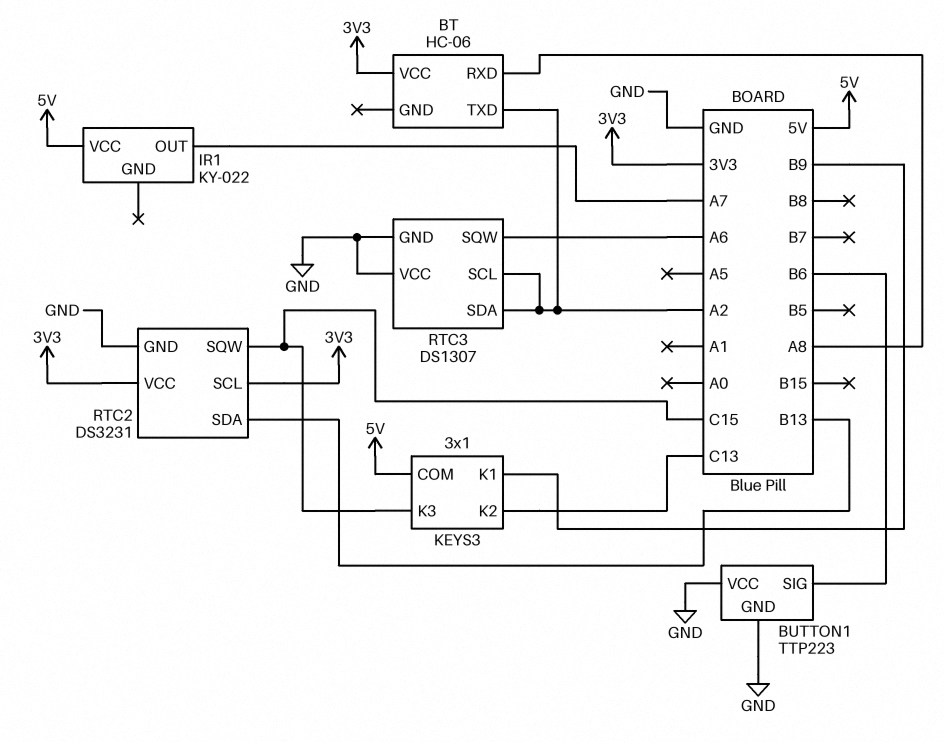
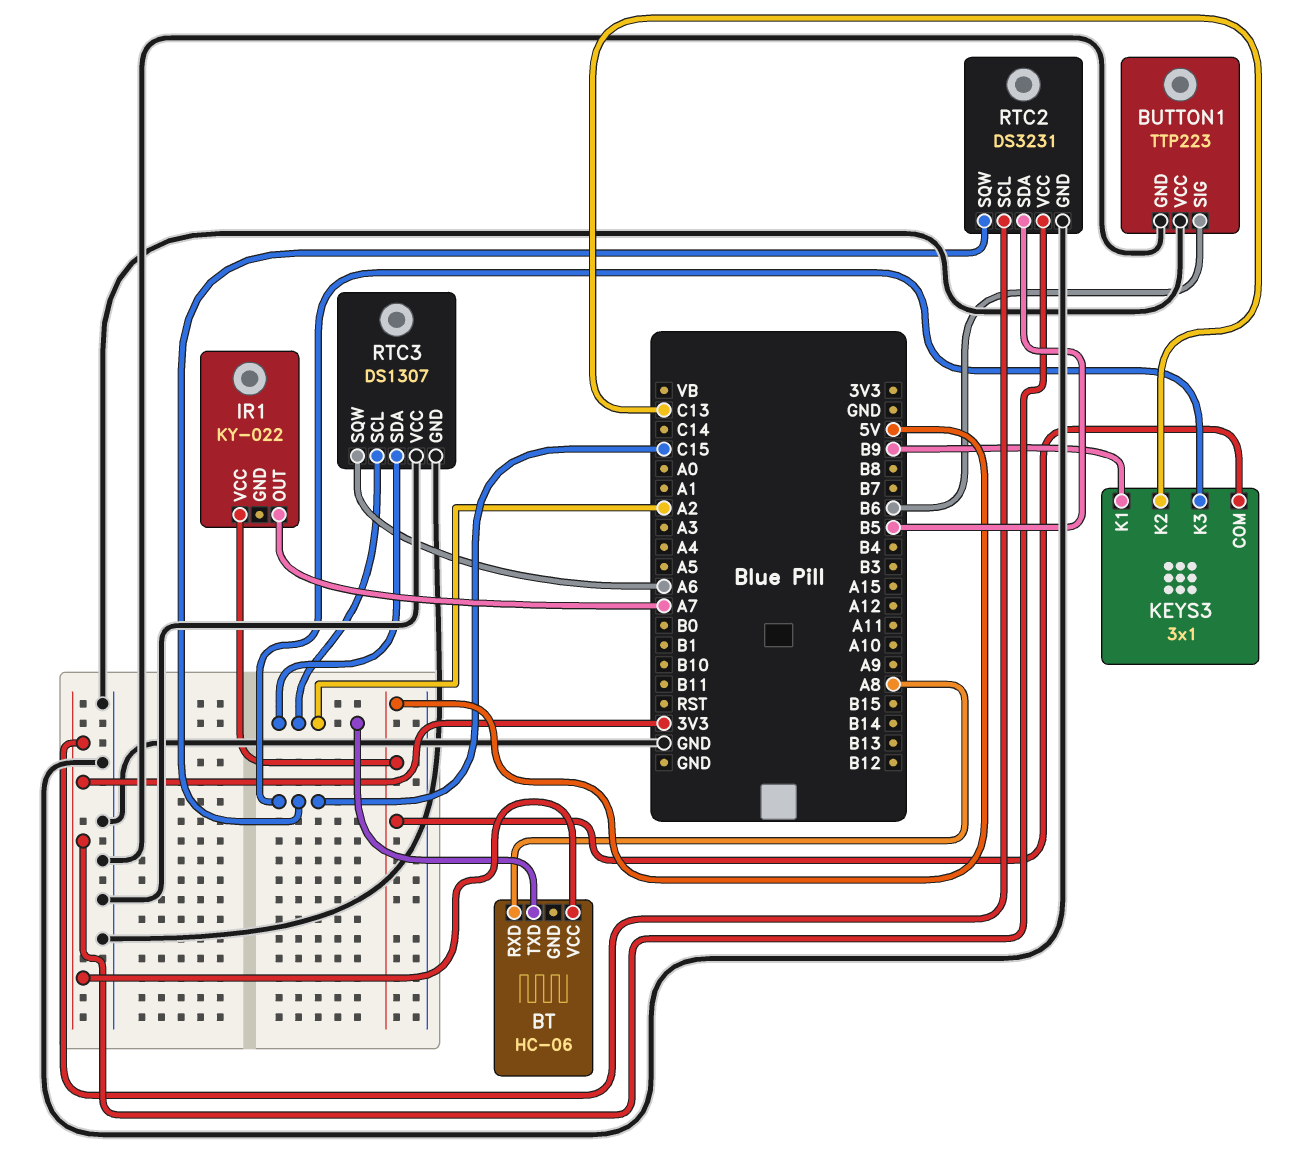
RTC2 pin SDA: B13 -> B5

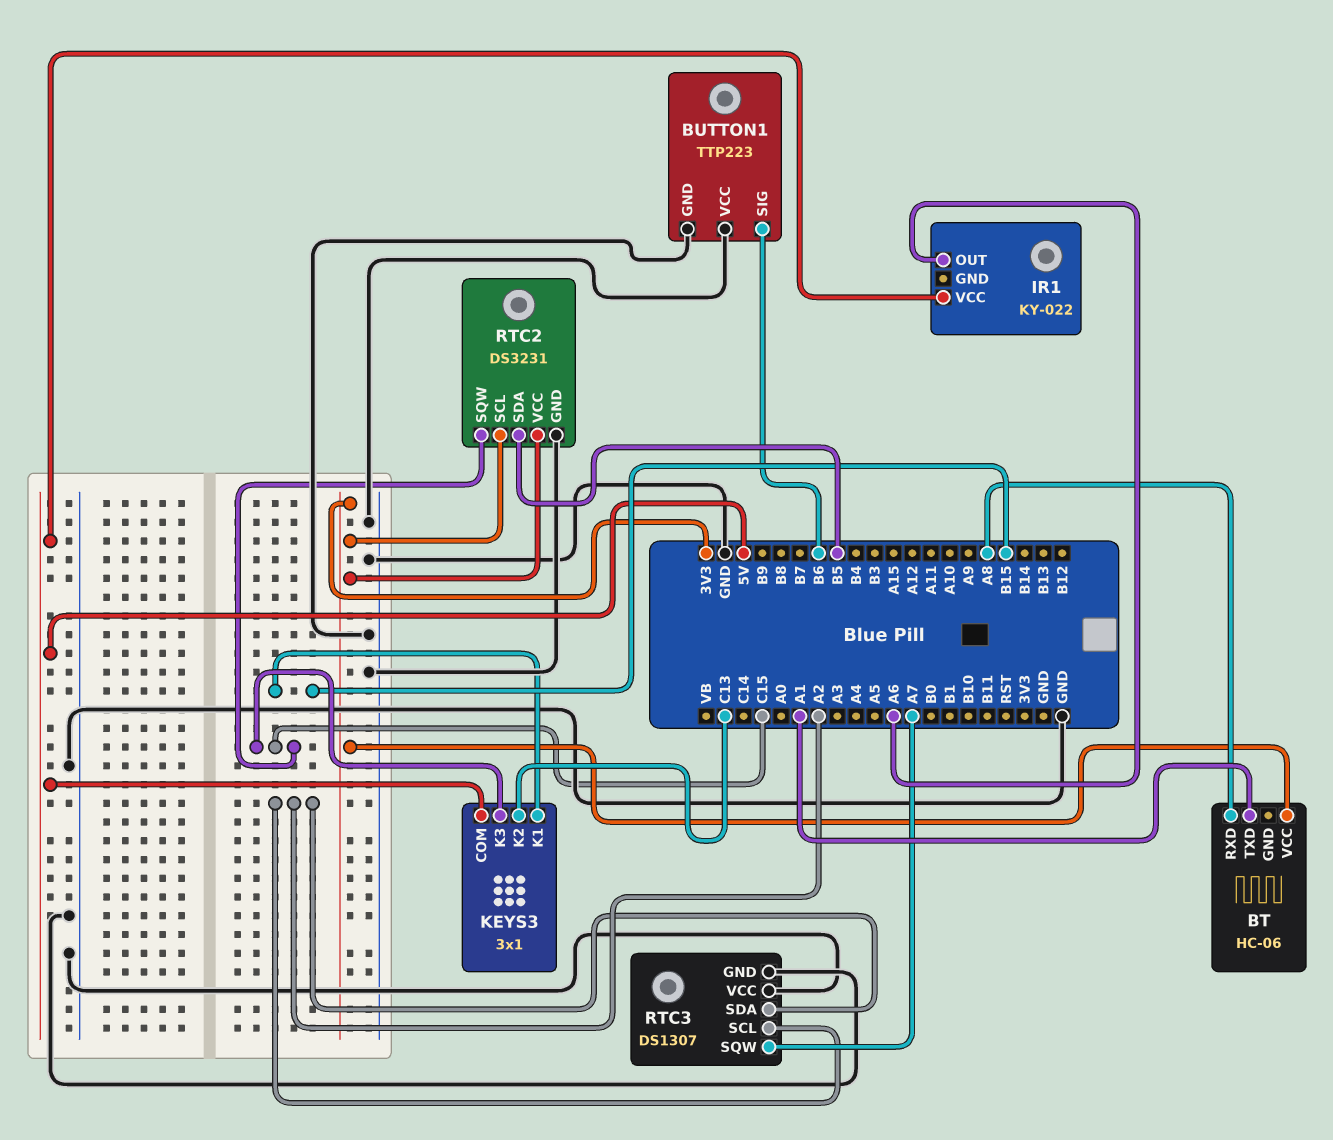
BT pin TXD: A2 -> A1
IR1 pin OUT: A7 -> A6
KEYS3 pin K1: B9 -> B15
RTC3 pin SQW: A6 -> A7

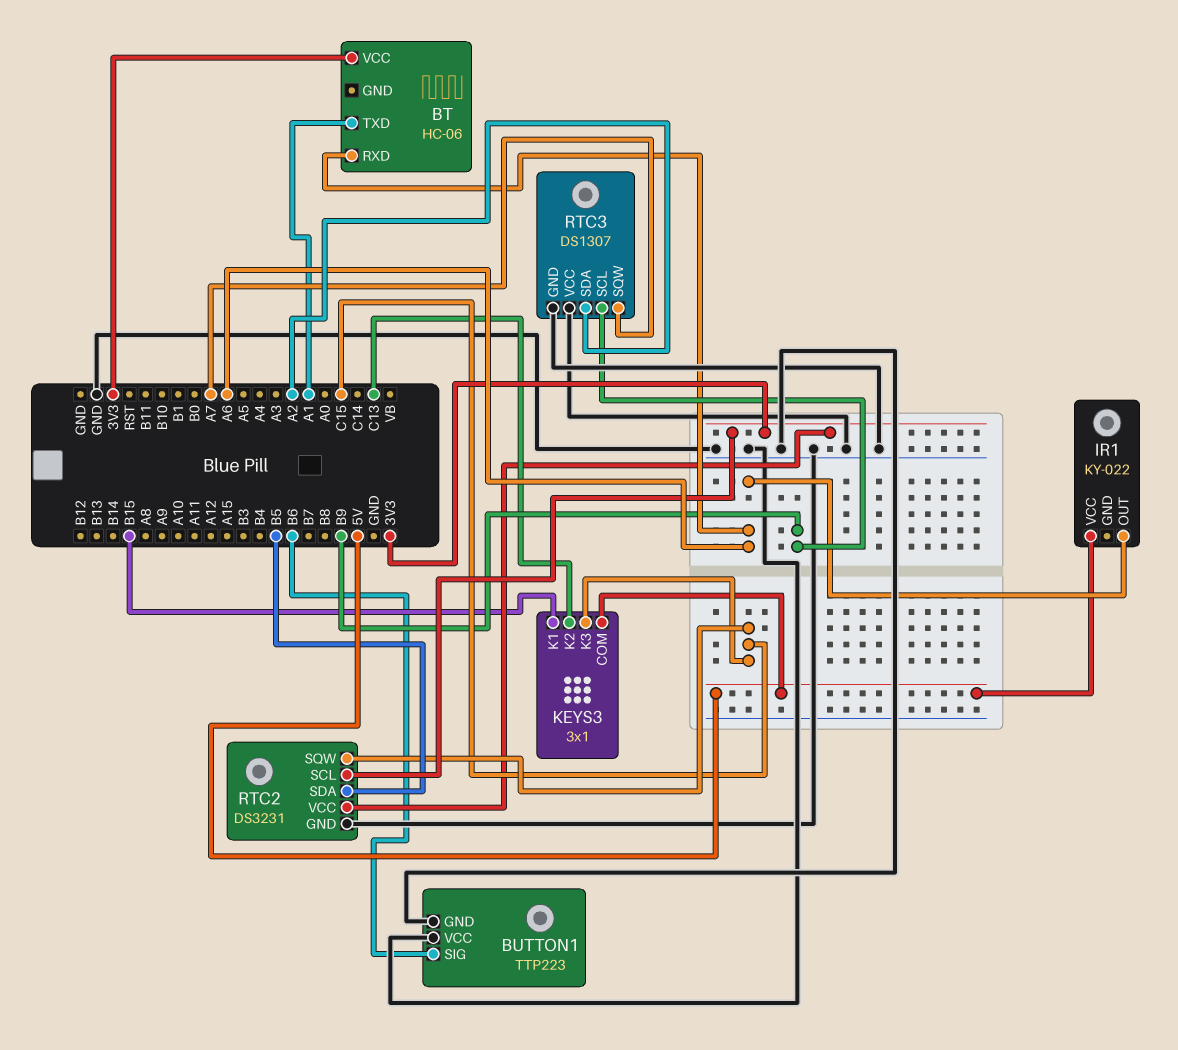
BT pin RXD: A8 -> A6
RTC3 pin SCL: A2 -> B9

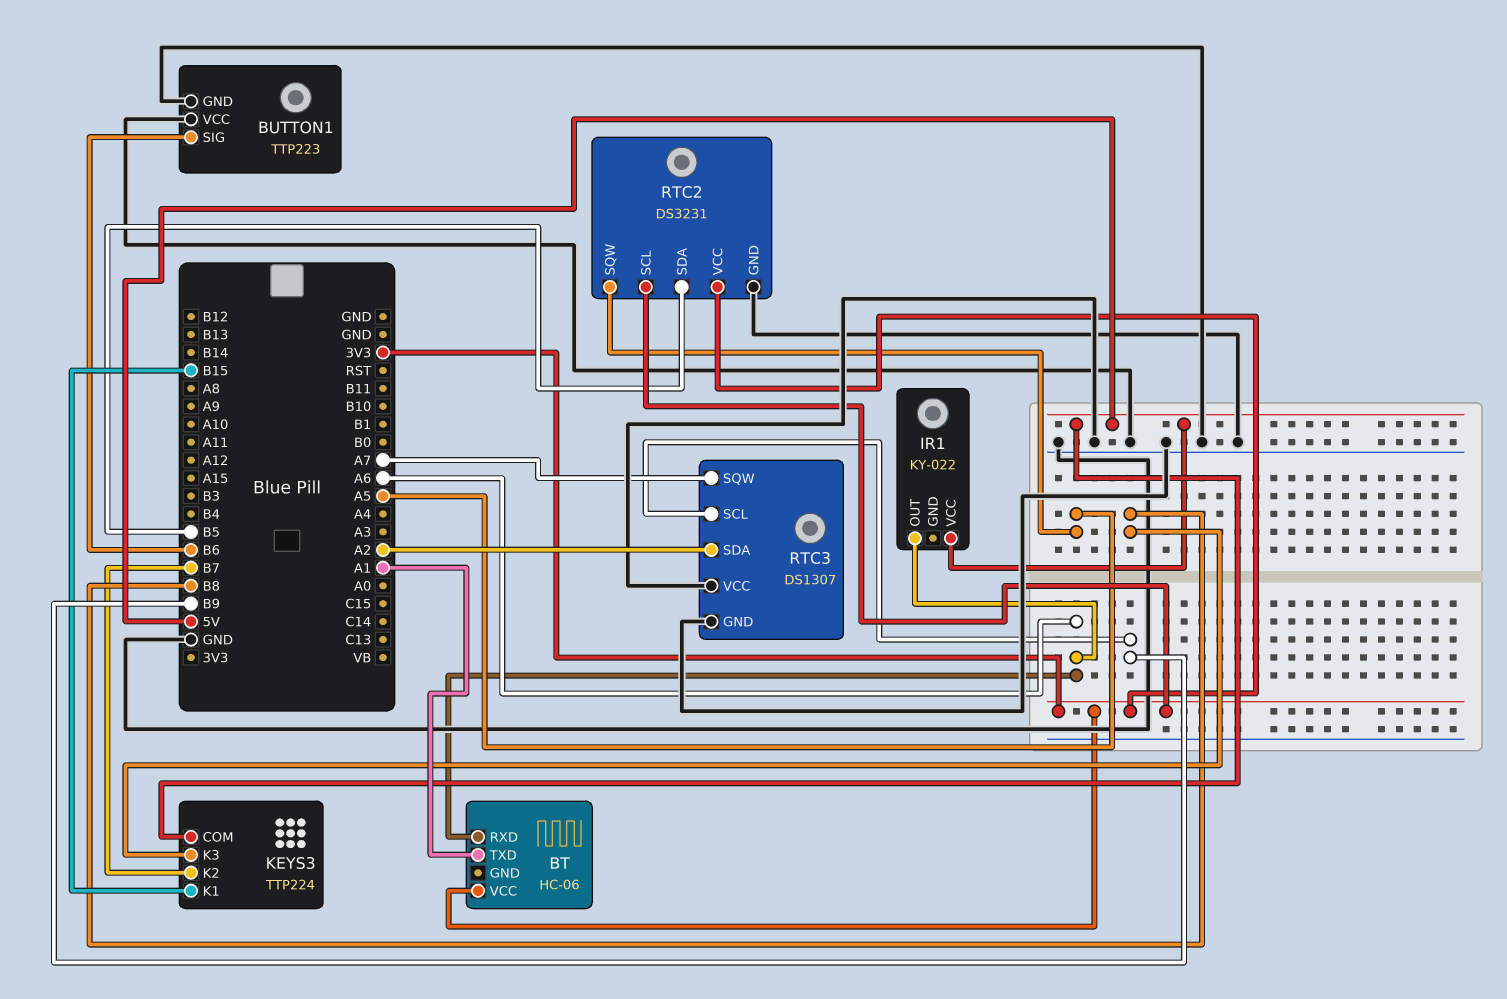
KEYS3: 3x1 -> TTP224
KEYS3 pin K2: C13 -> B7
KEYS3 pin K3: C15 -> B8
RTC2 pin SQW: C15 -> A5

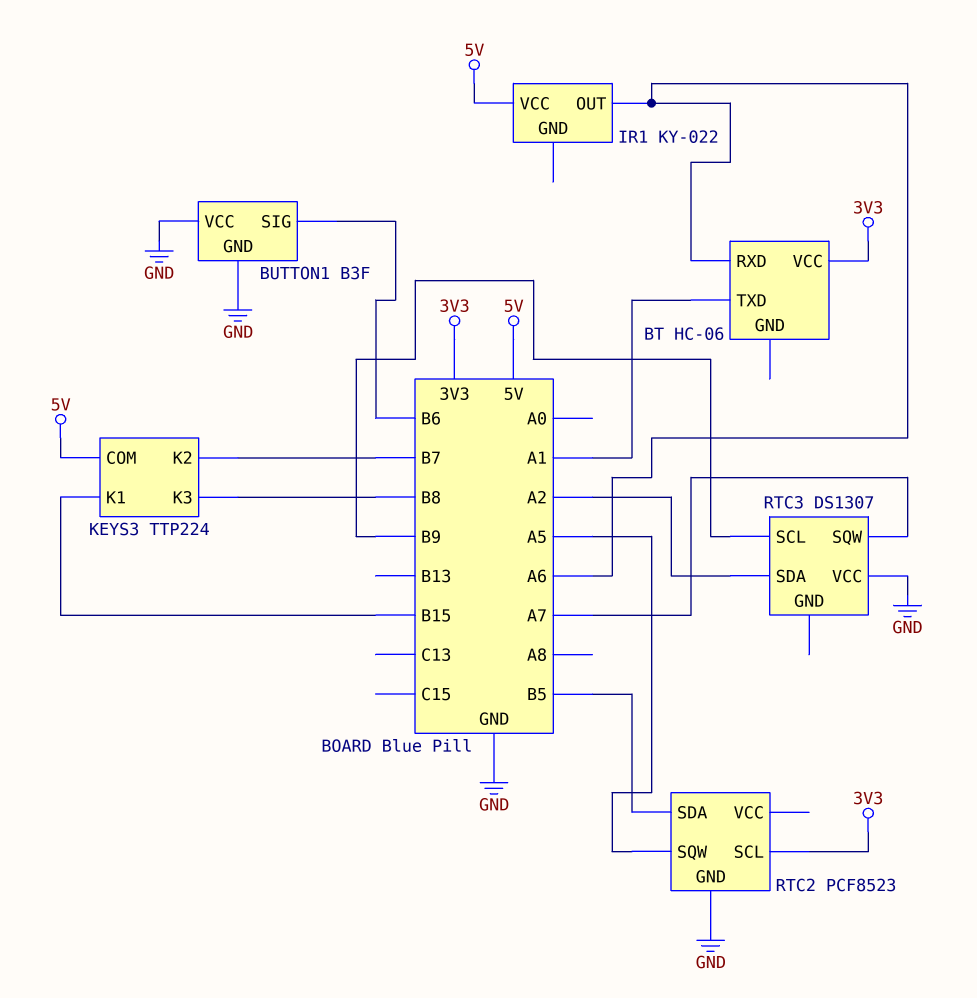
BUTTON1: TTP223 -> B3F
RTC2: DS3231 -> PCF8523
RTC2 pin VCC: 3V3 -> none
RTC3 pin GND: GND -> none

